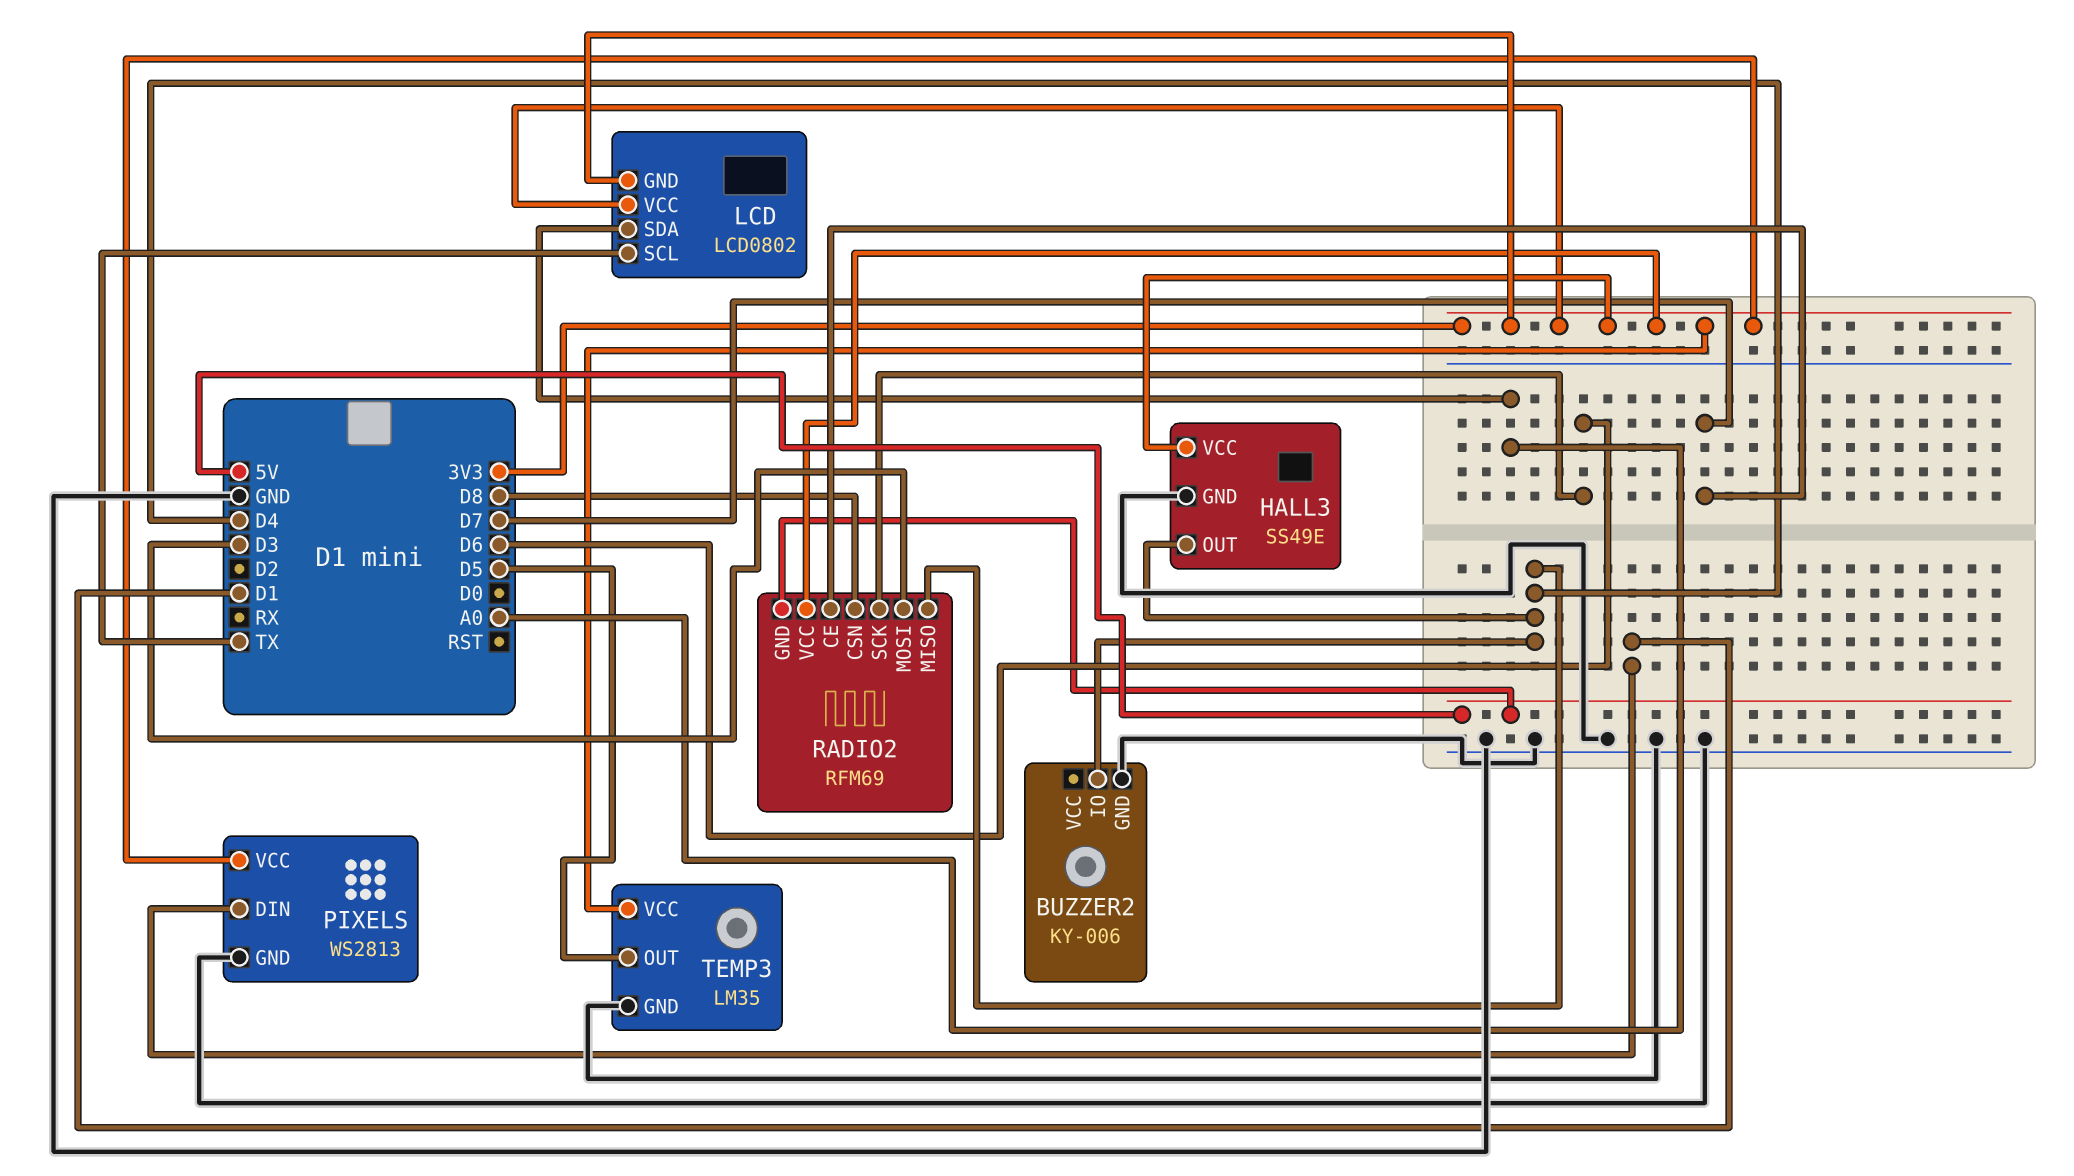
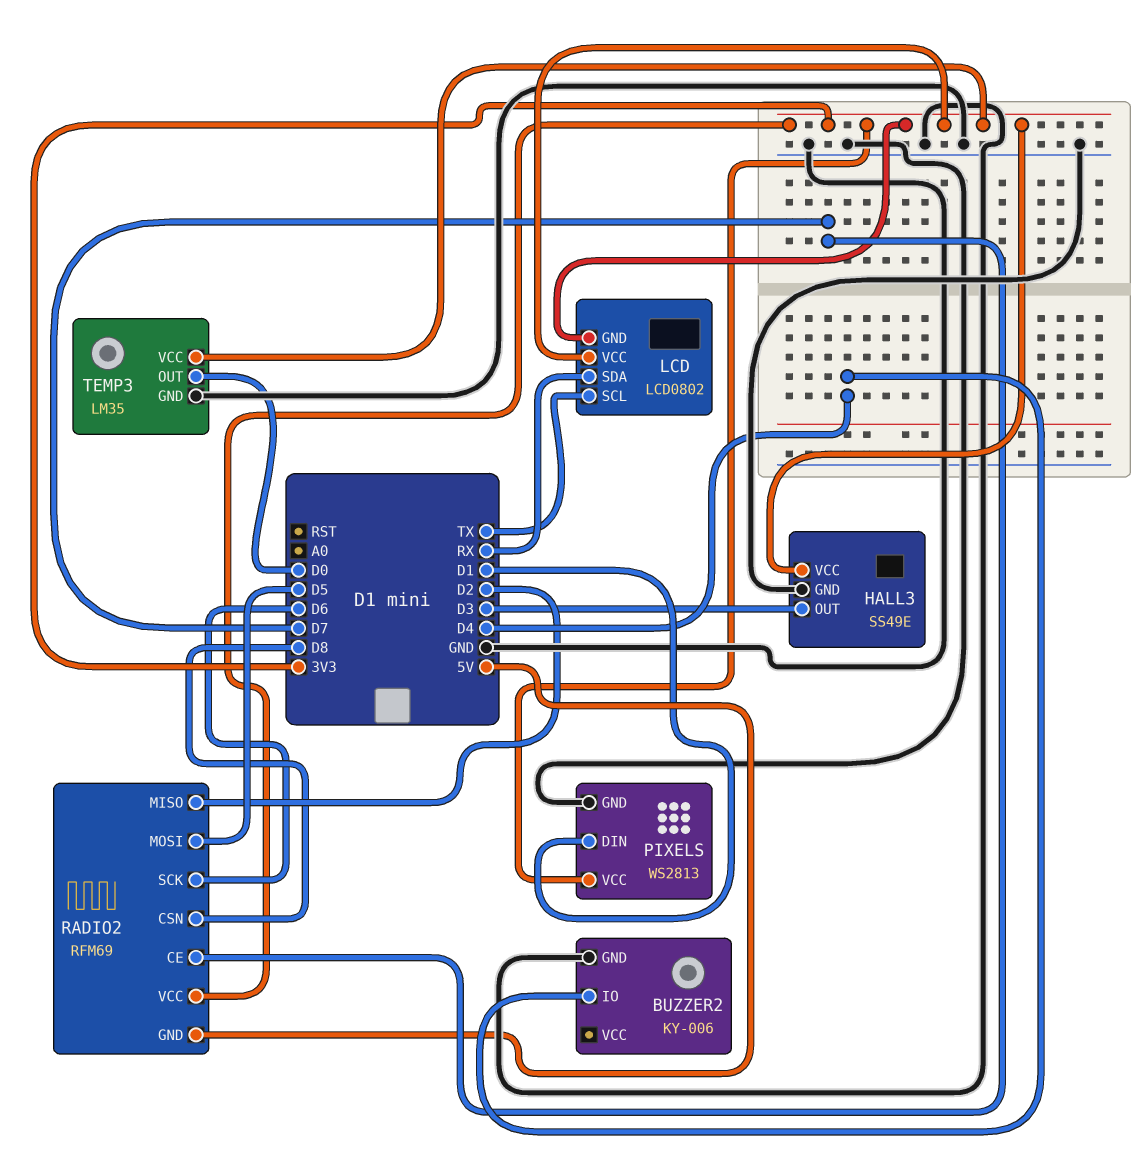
HALL3 pin OUT: D4 -> D3
LCD pin SDA: A0 -> RX
RADIO2 pin MISO: D4 -> D2
RADIO2 pin MOSI: D3 -> D5
TEMP3 pin OUT: D5 -> D0

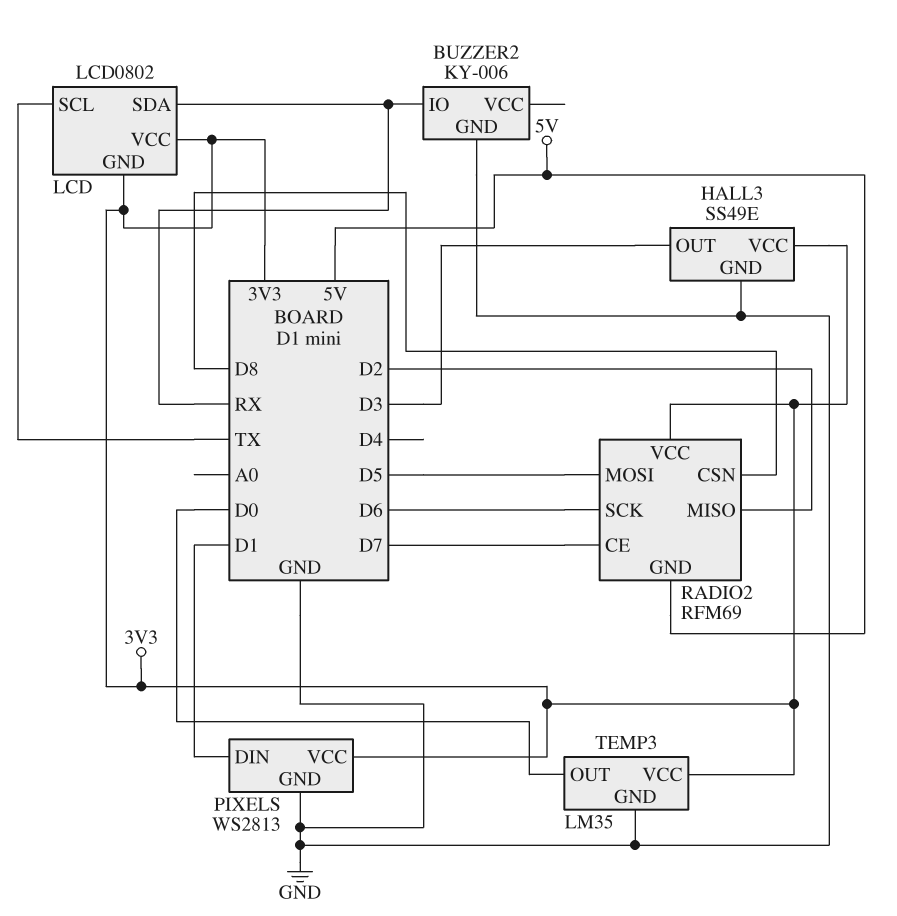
BUZZER2 pin IO: D4 -> RX

